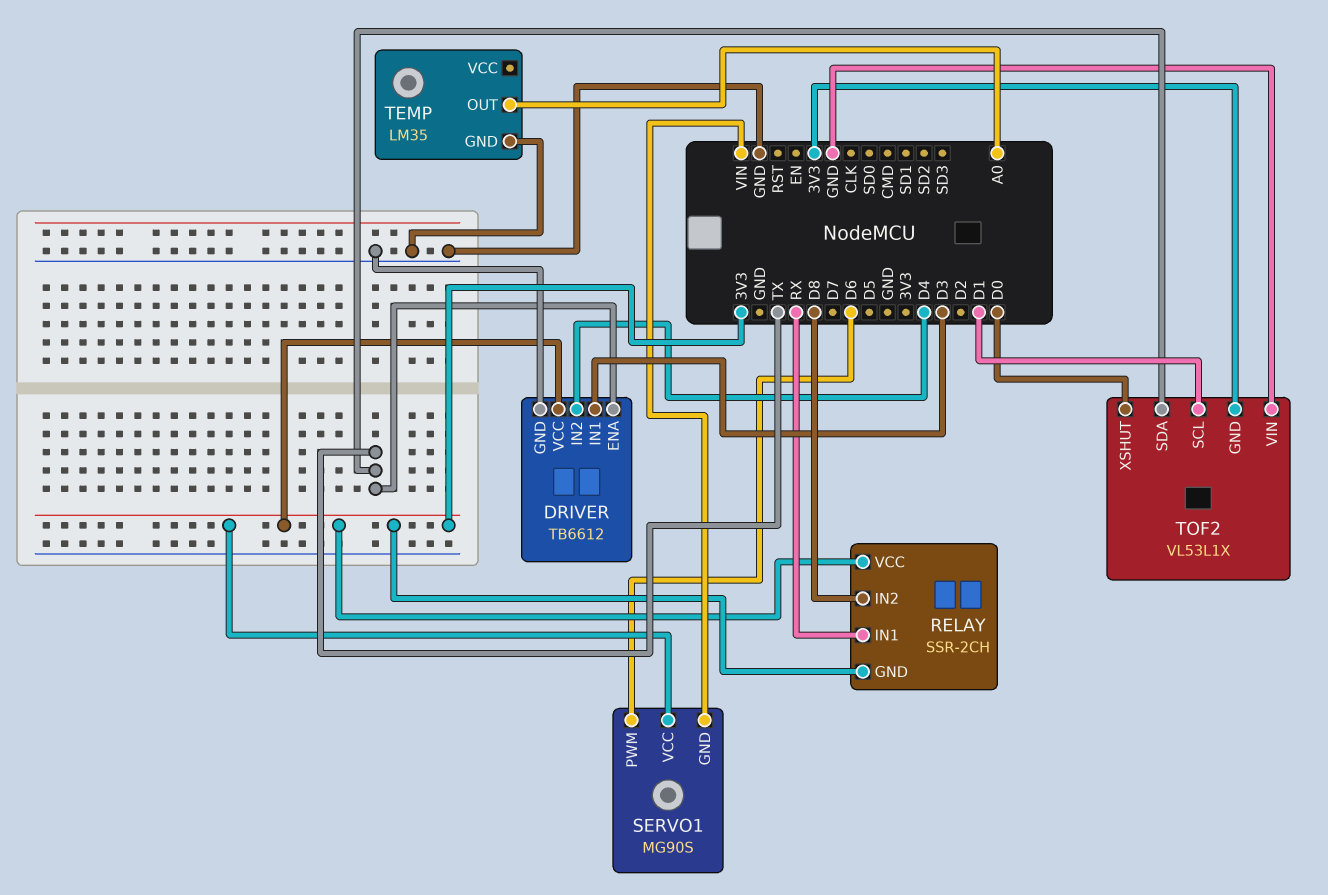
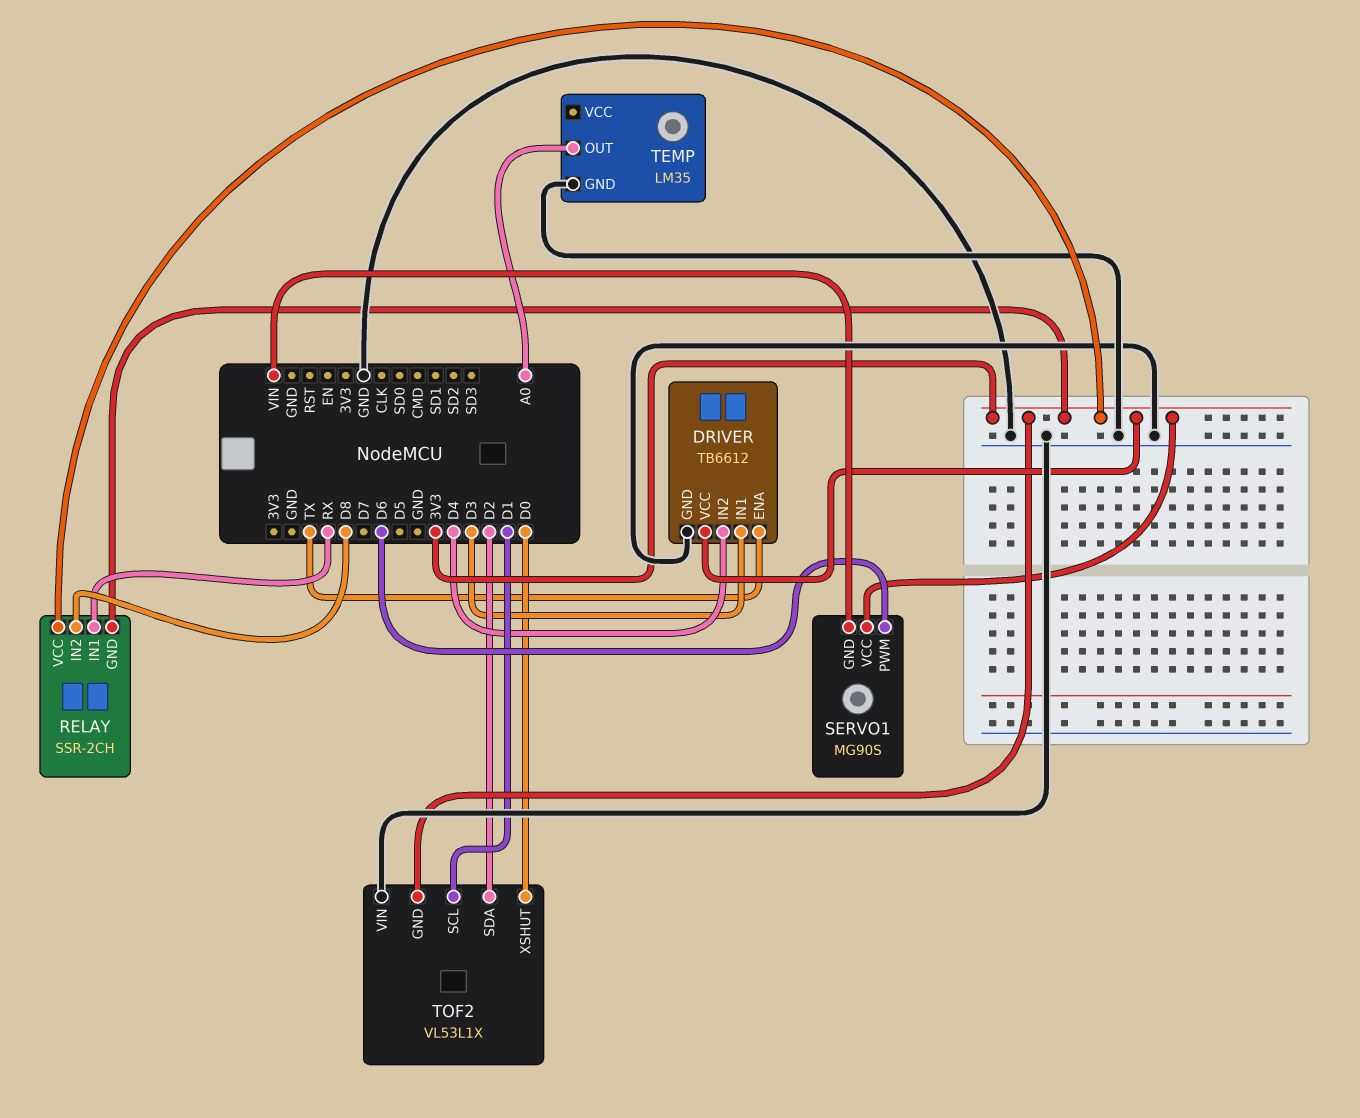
TOF2 pin SDA: TX -> D2

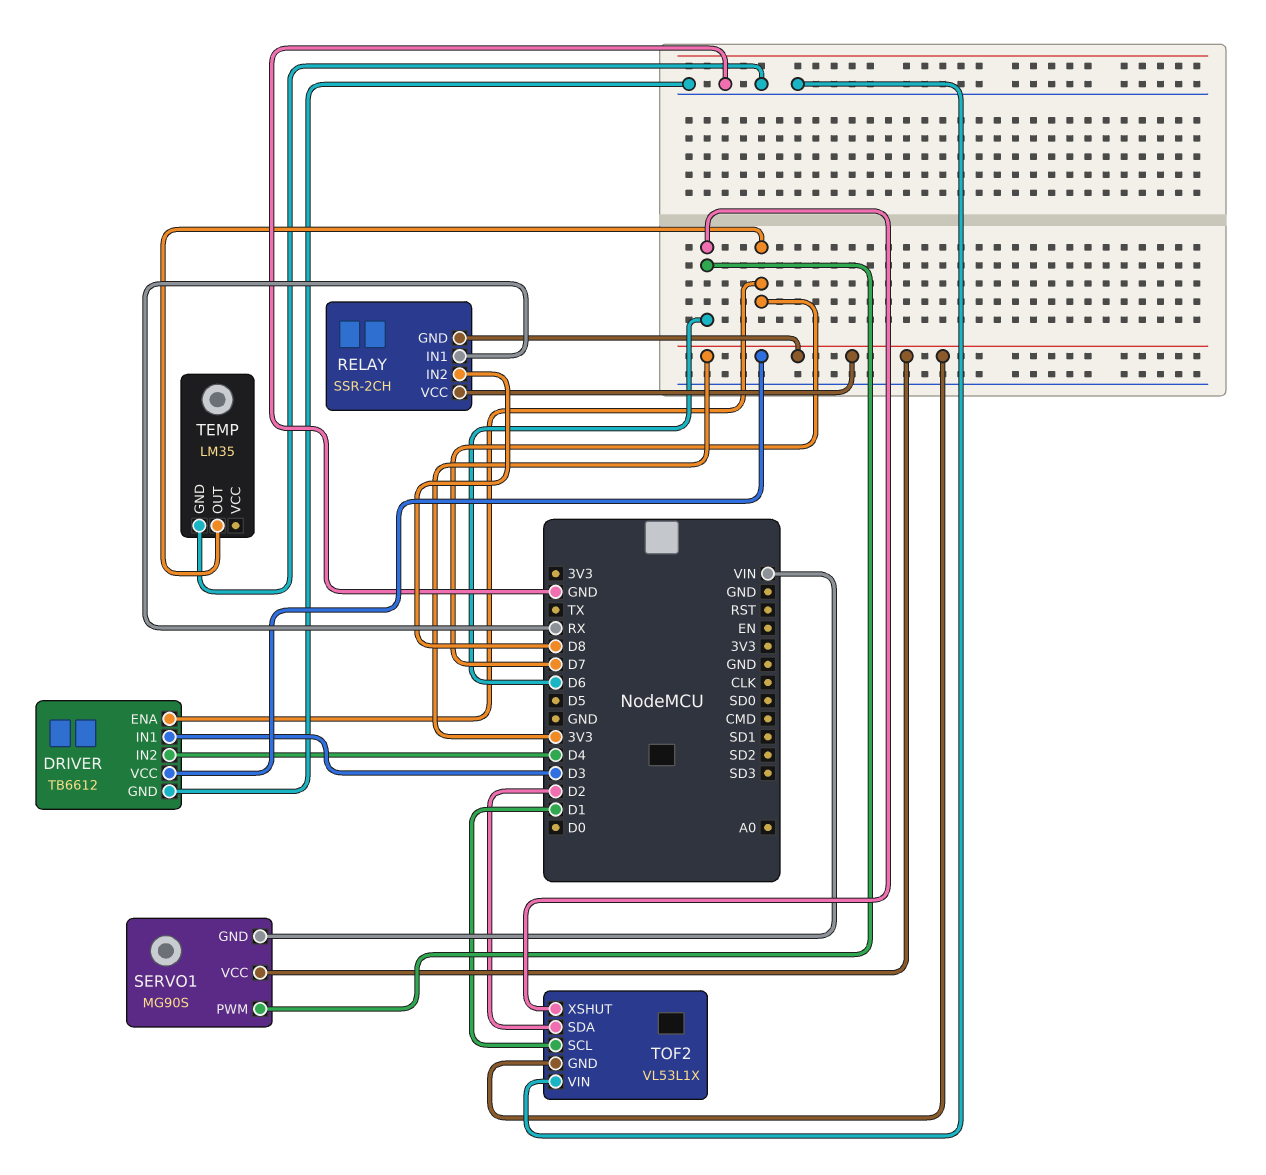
DRIVER pin ENA: TX -> D7
TEMP pin OUT: A0 -> D7
TOF2 pin XSHUT: D0 -> D6

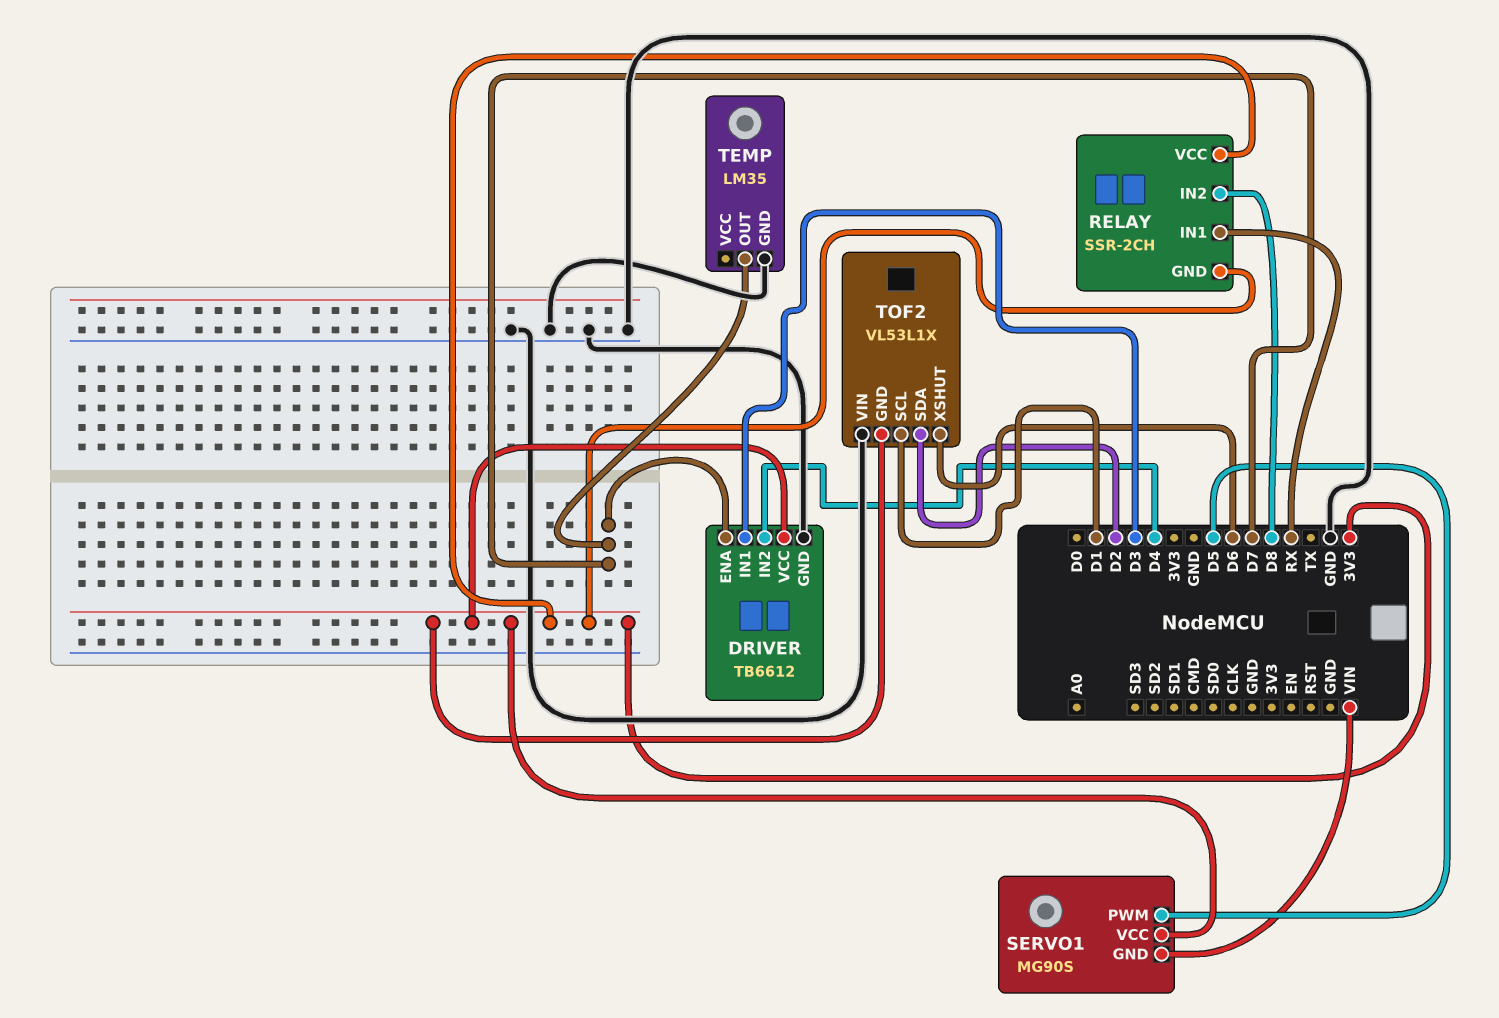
SERVO1 pin PWM: D6 -> D5

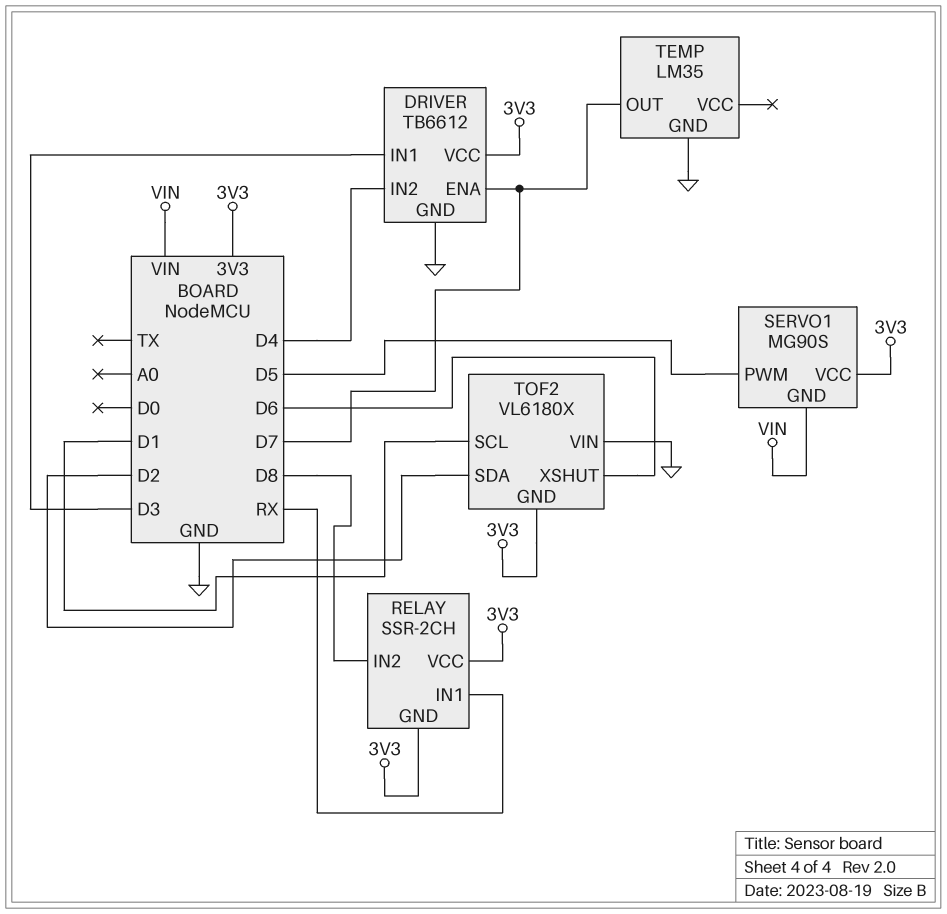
TOF2: VL53L1X -> VL6180X

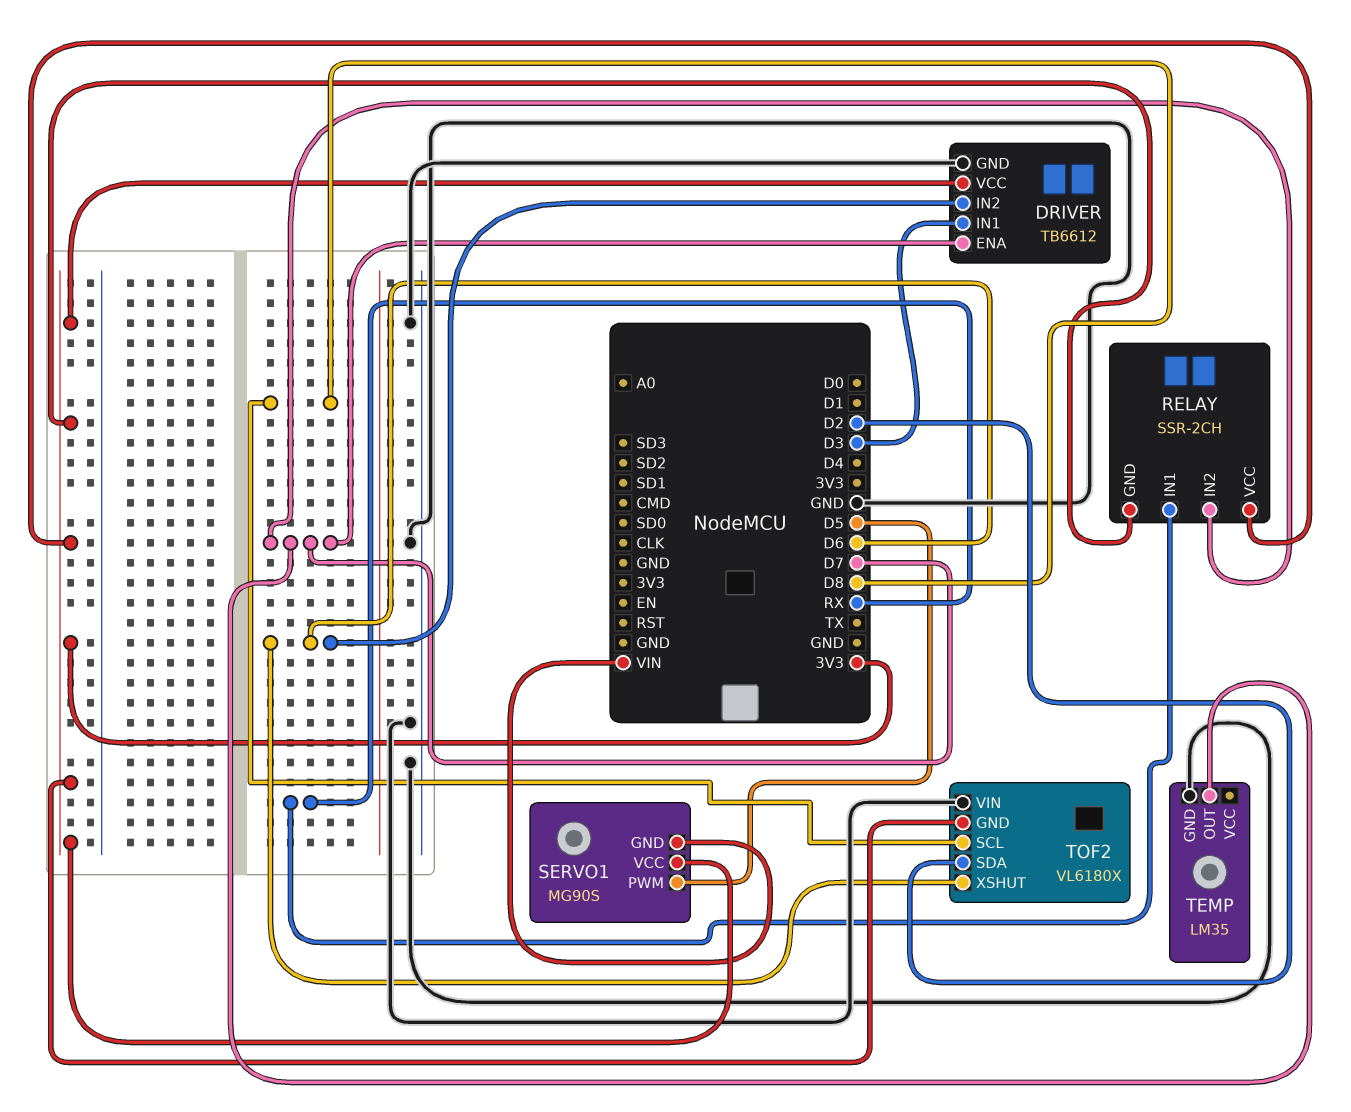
DRIVER pin IN2: D4 -> D6
RELAY pin IN2: D8 -> D7
TOF2 pin SCL: D1 -> D8

